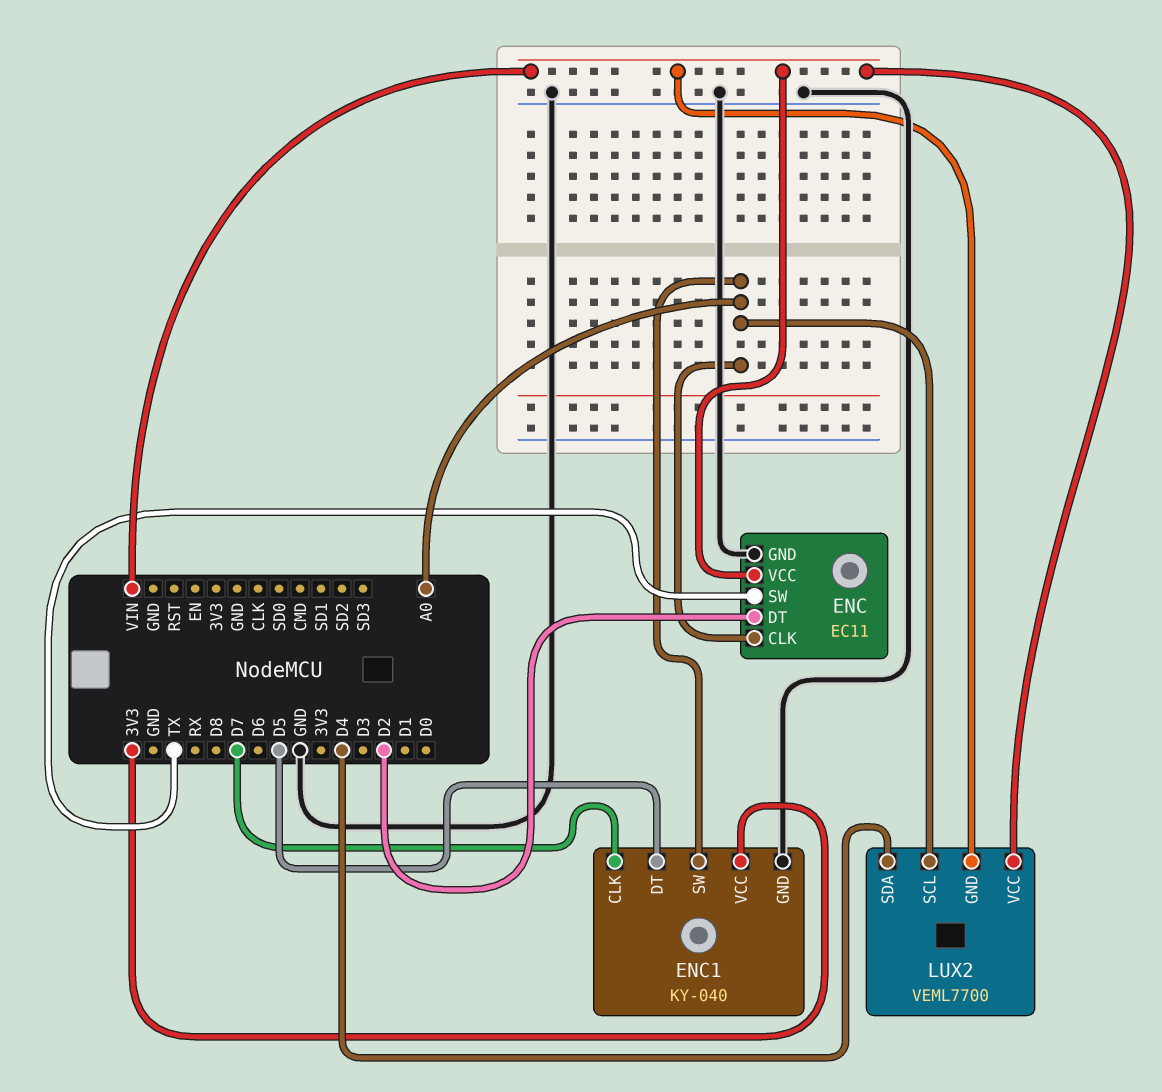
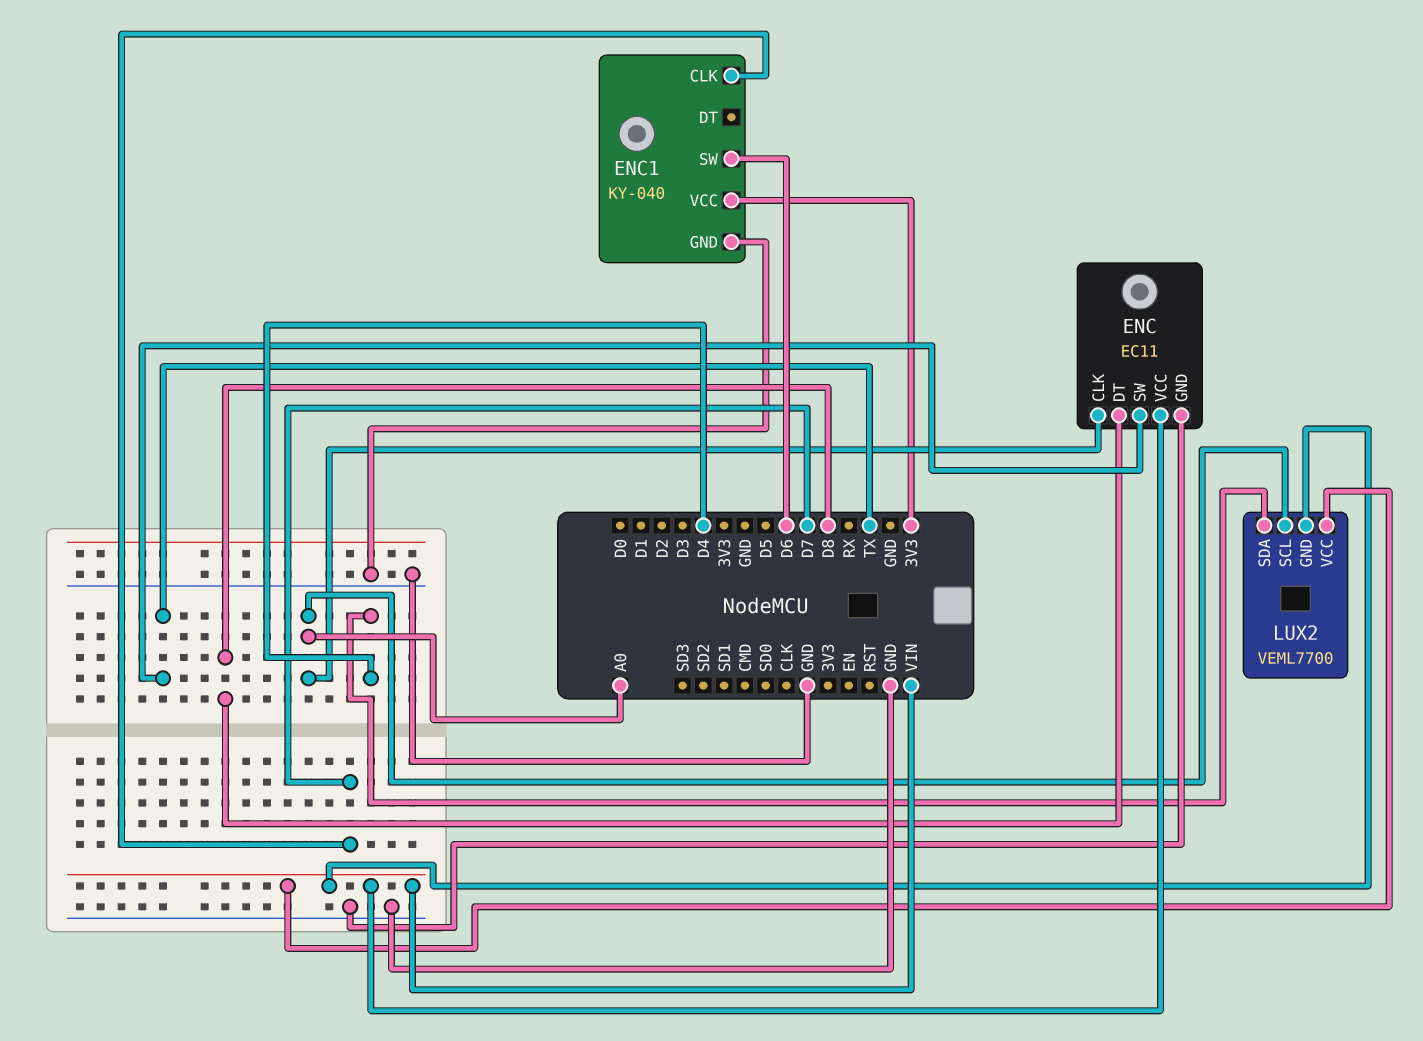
ENC pin DT: D2 -> D8
ENC1 pin DT: D5 -> none
ENC1 pin SW: A0 -> D6

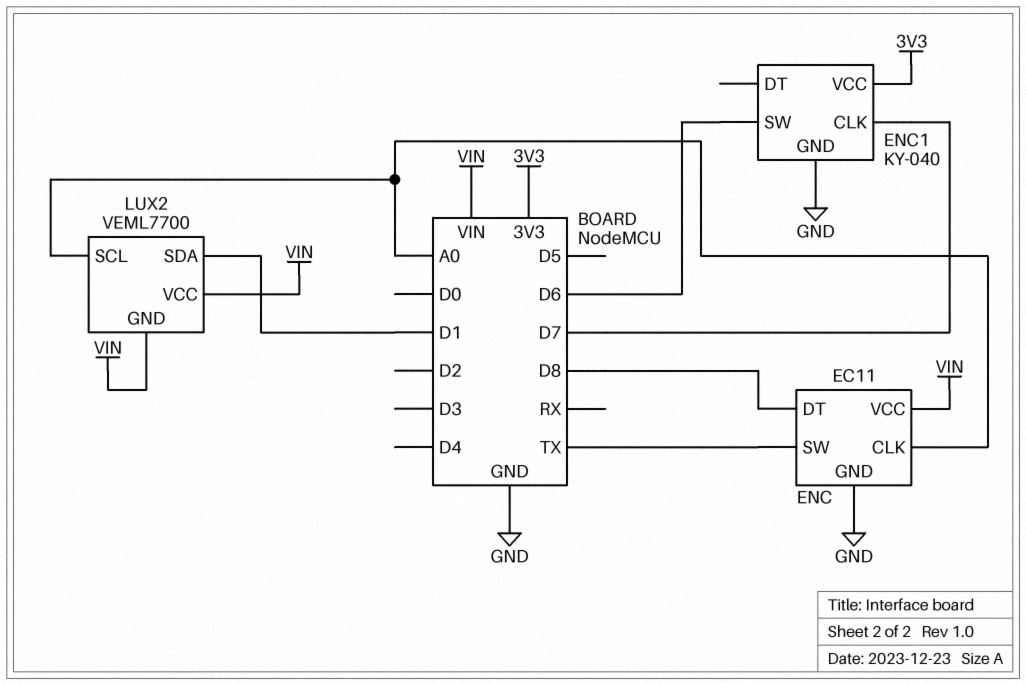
LUX2 pin SDA: D4 -> D1

